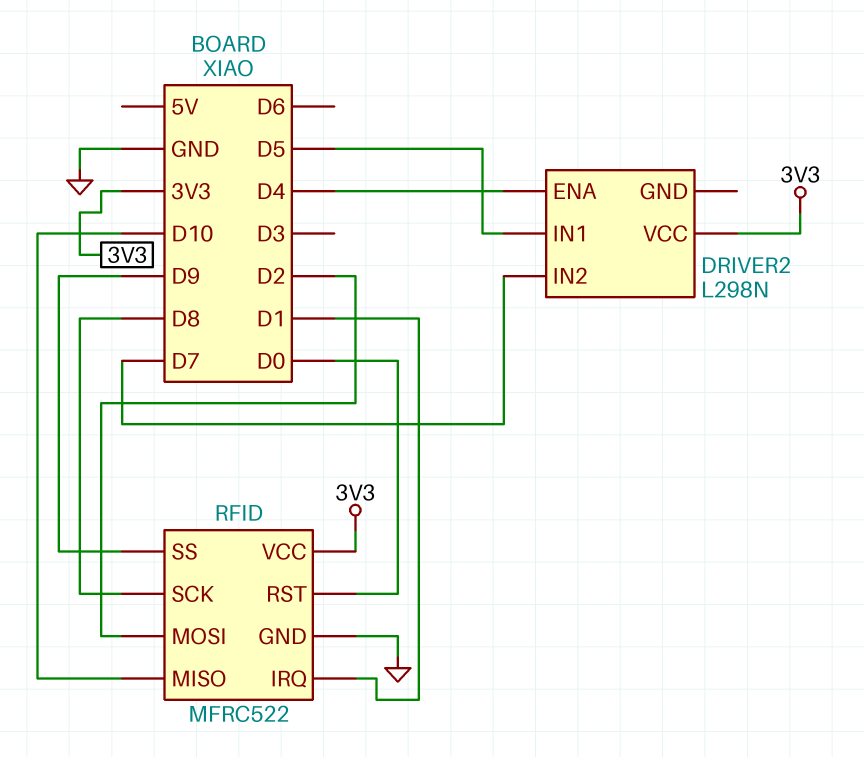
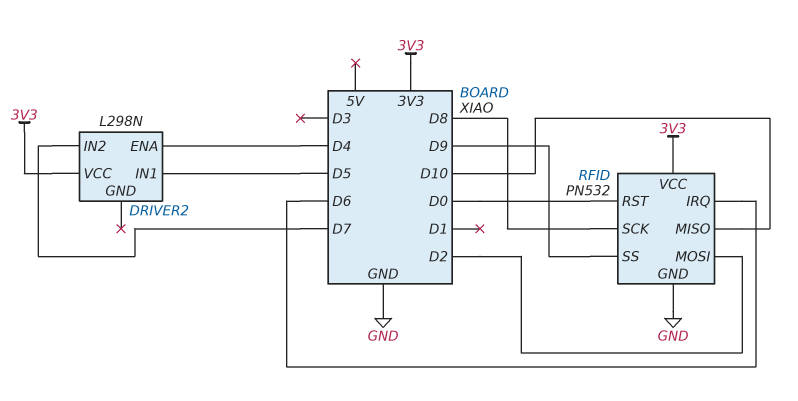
RFID: MFRC522 -> PN532
RFID pin IRQ: D1 -> D6

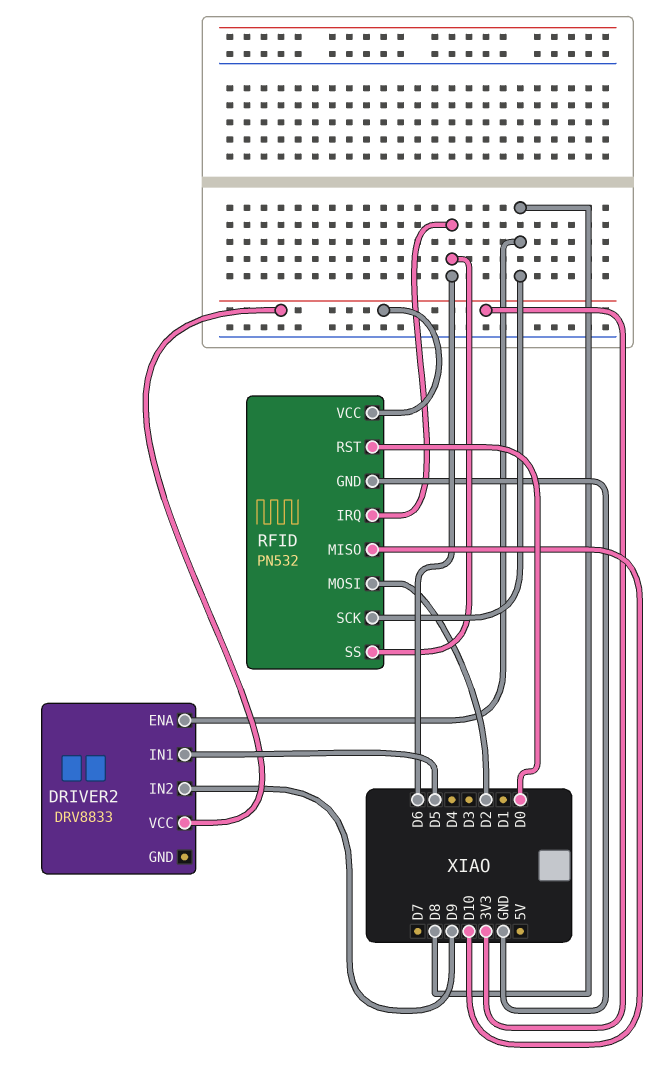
DRIVER2: L298N -> DRV8833
DRIVER2 pin ENA: D4 -> D8
DRIVER2 pin IN2: D7 -> D9
RFID pin SS: D9 -> D6

